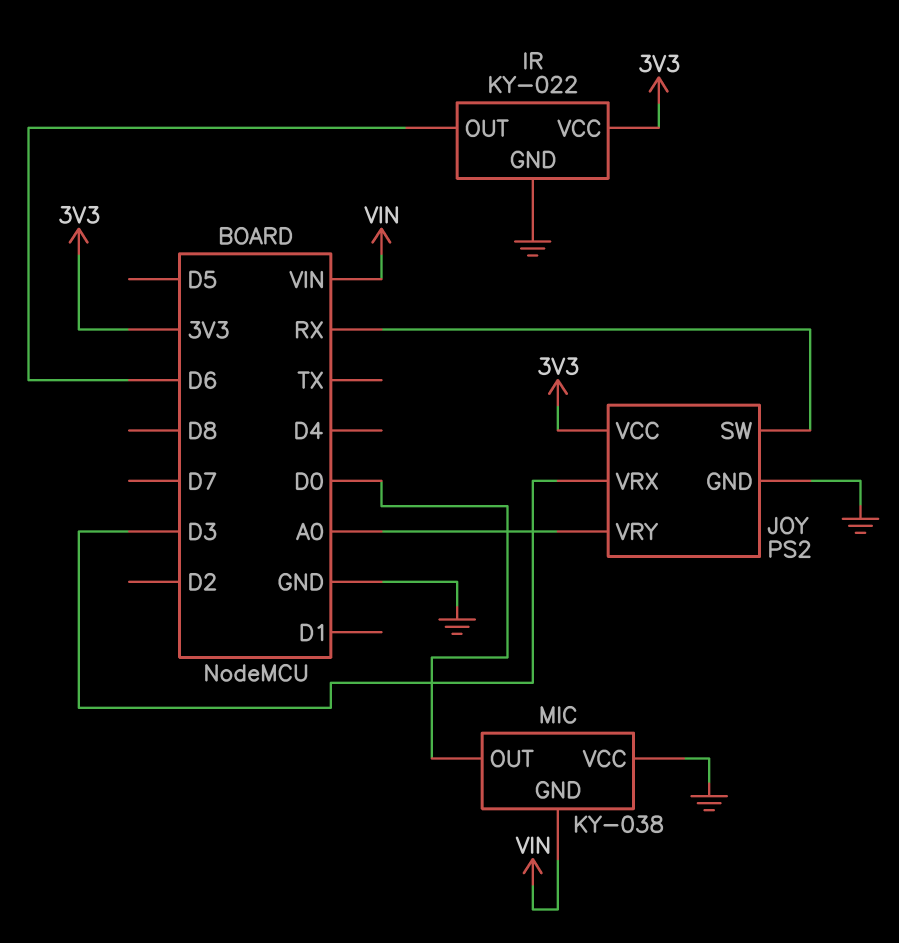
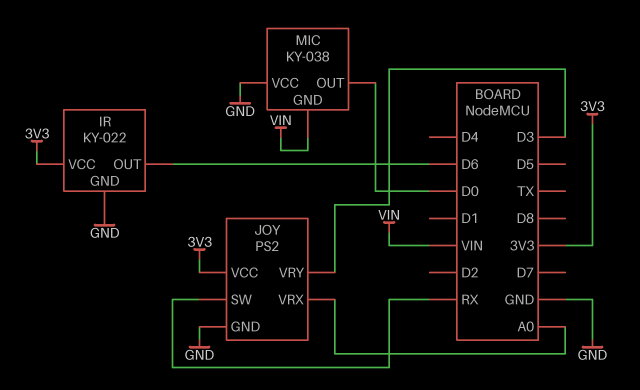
JOY pin VRX: D3 -> A0
JOY pin VRY: A0 -> D3

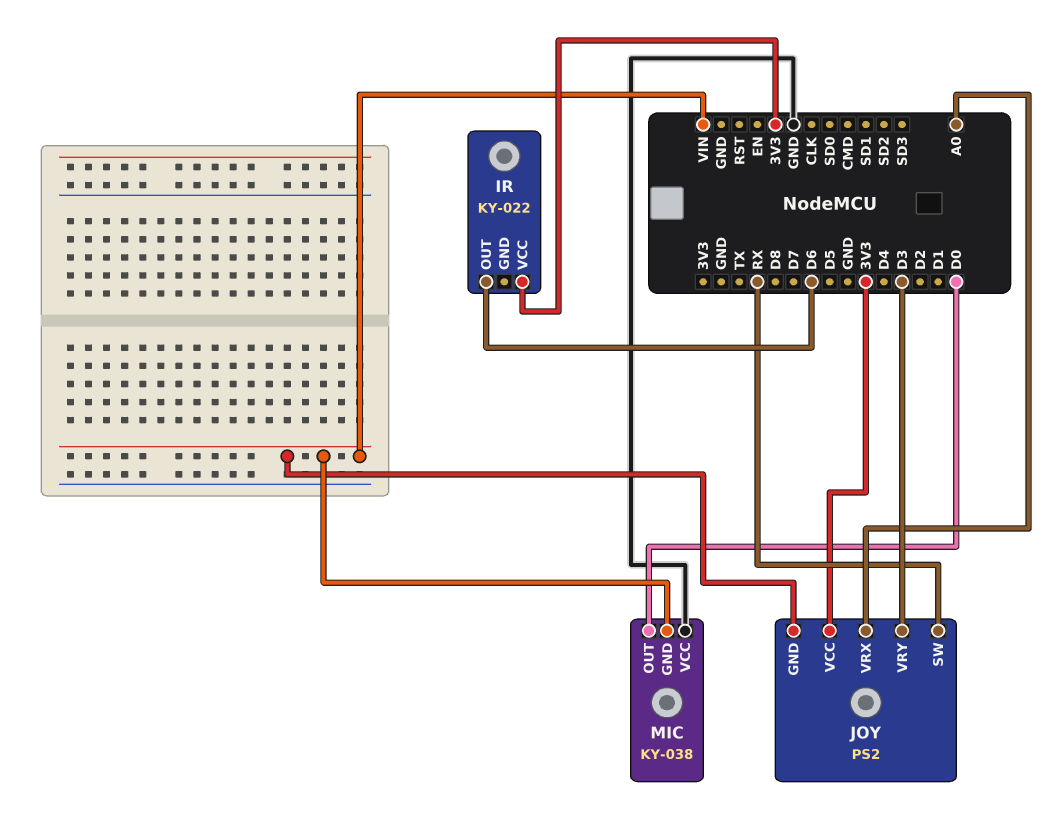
IR pin GND: GND -> none
JOY pin GND: GND -> VIN

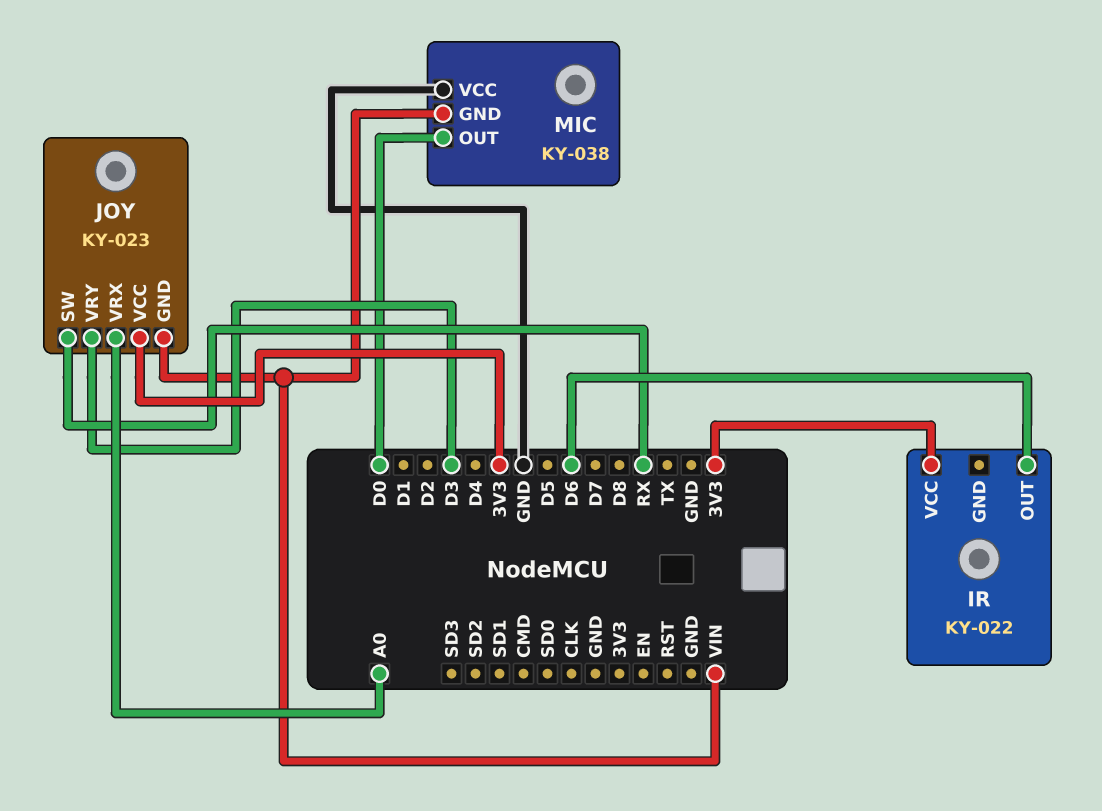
JOY: PS2 -> KY-023

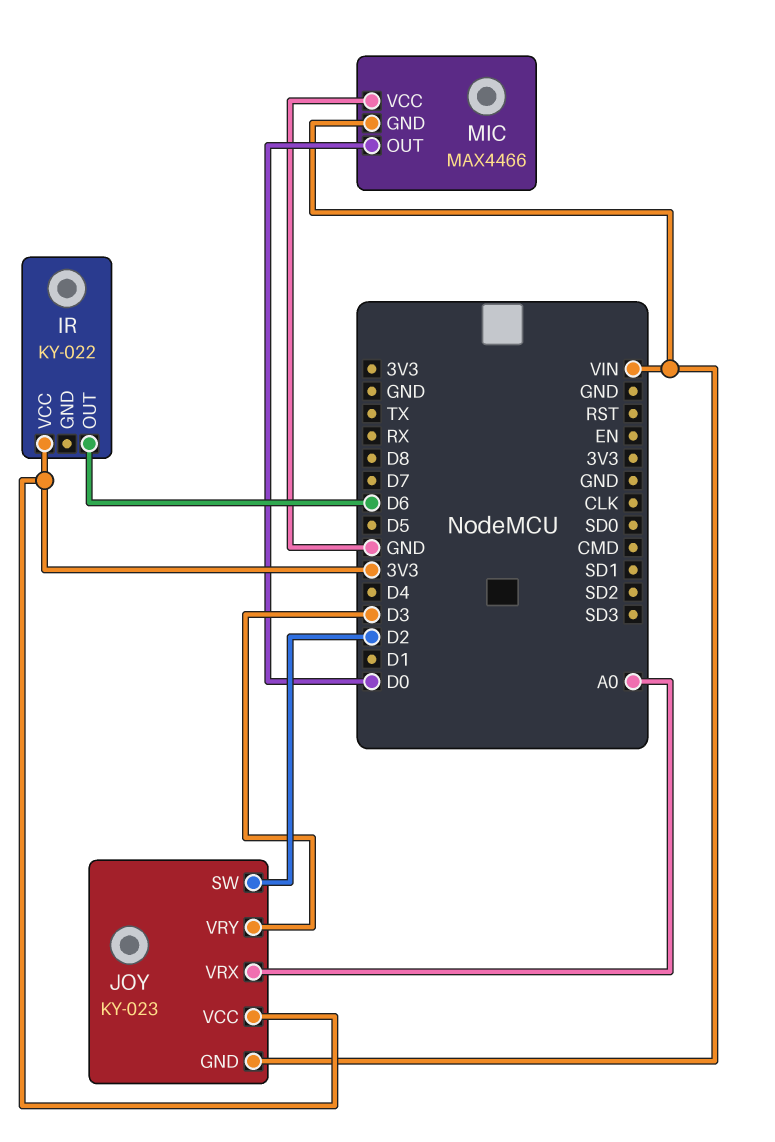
JOY pin SW: RX -> D2
MIC: KY-038 -> MAX4466

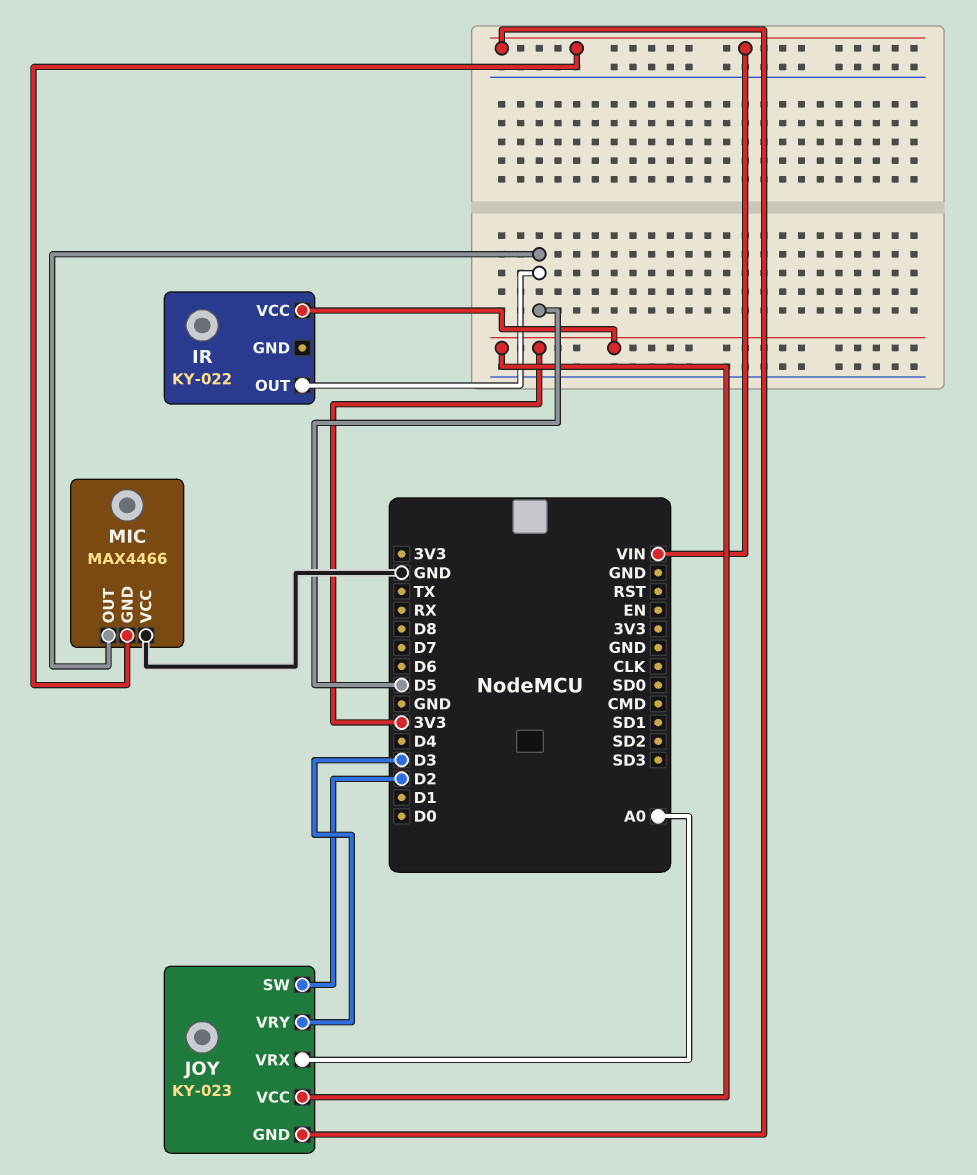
IR pin OUT: D6 -> D5
MIC pin OUT: D0 -> D5

